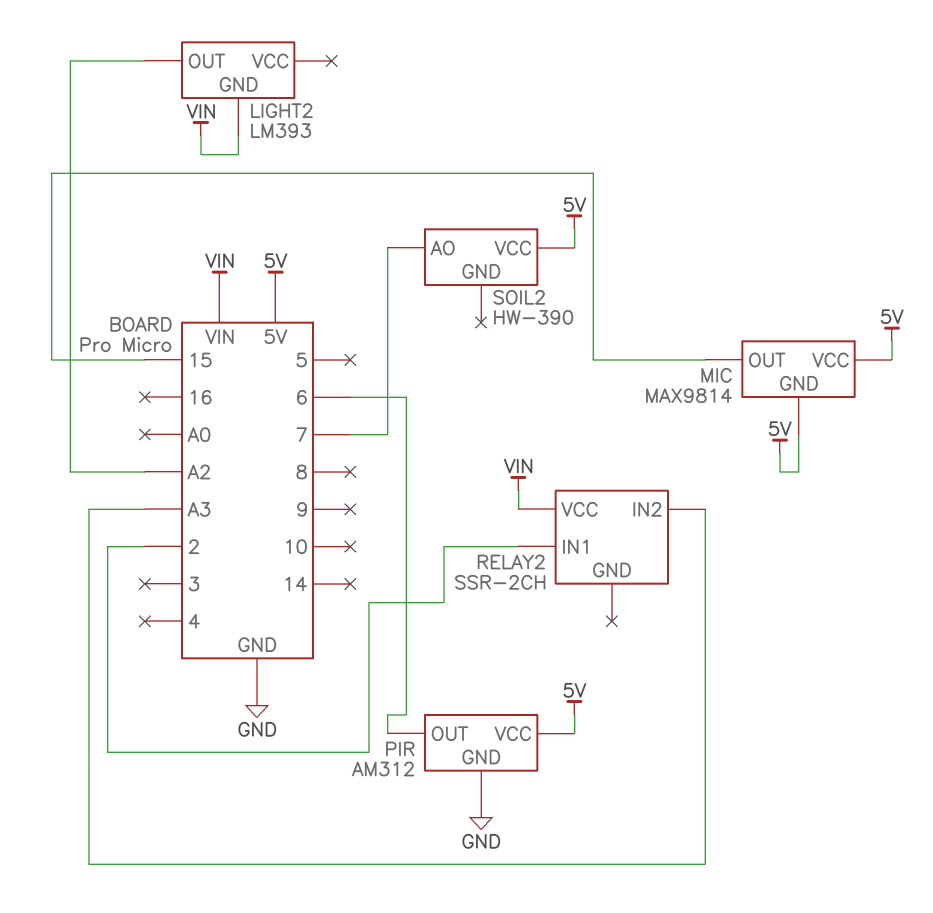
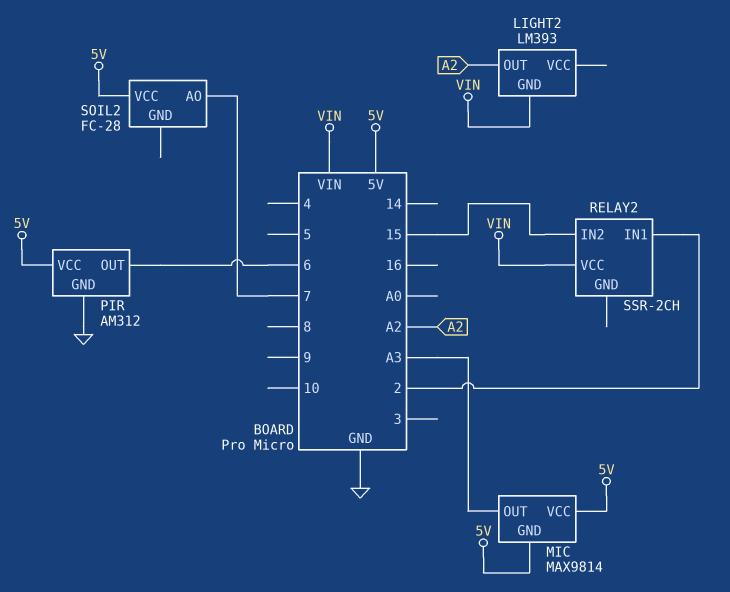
MIC pin OUT: 15 -> A3
RELAY2 pin IN2: A3 -> 15
SOIL2: HW-390 -> FC-28

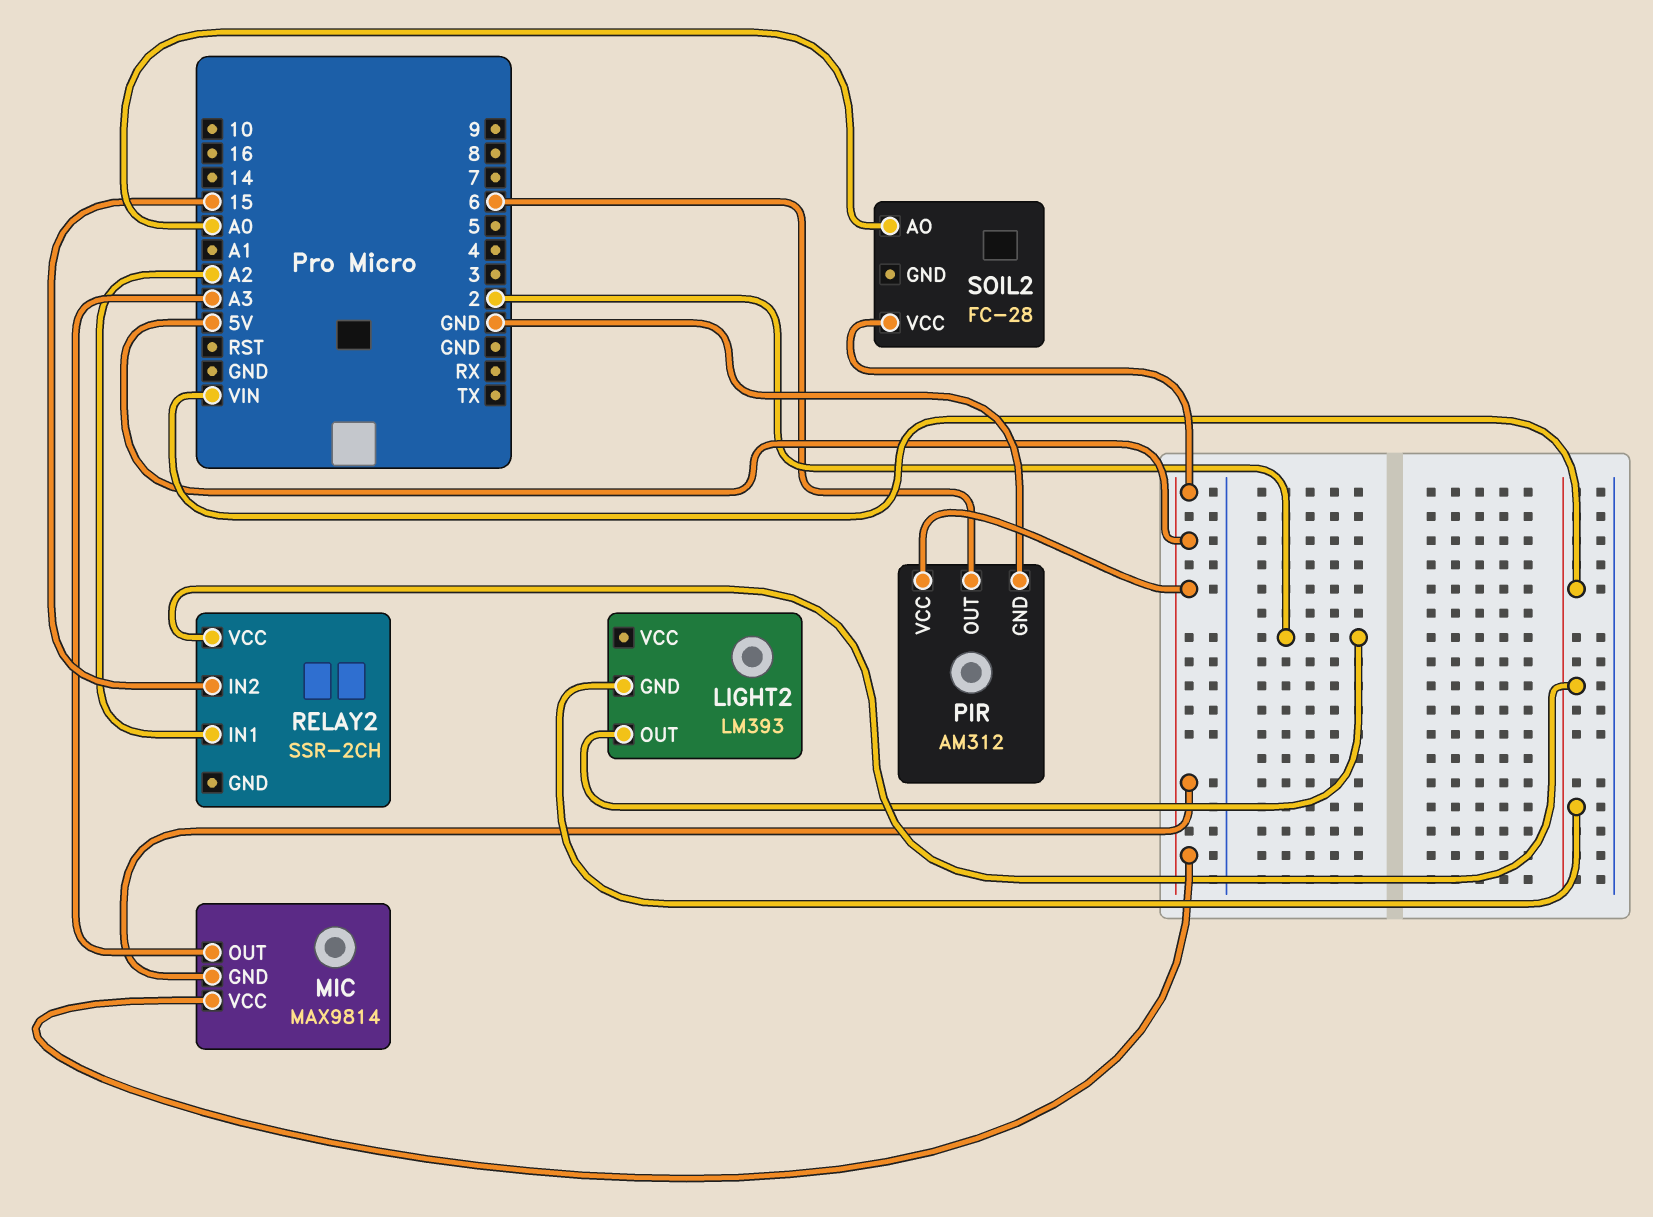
LIGHT2 pin OUT: A2 -> 2
RELAY2 pin IN1: 2 -> A2
SOIL2 pin AO: 7 -> A0

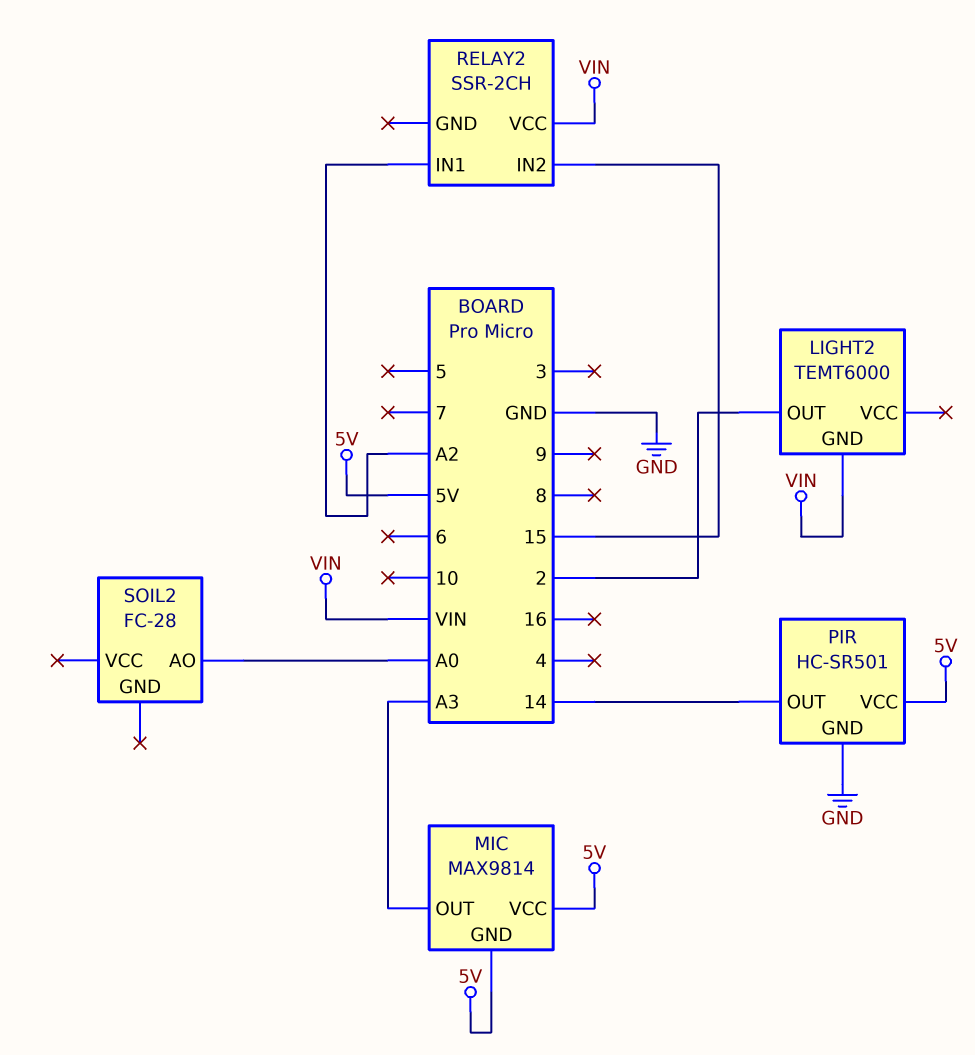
LIGHT2: LM393 -> TEMT6000
PIR: AM312 -> HC-SR501
PIR pin OUT: 6 -> 14
SOIL2 pin VCC: 5V -> none

